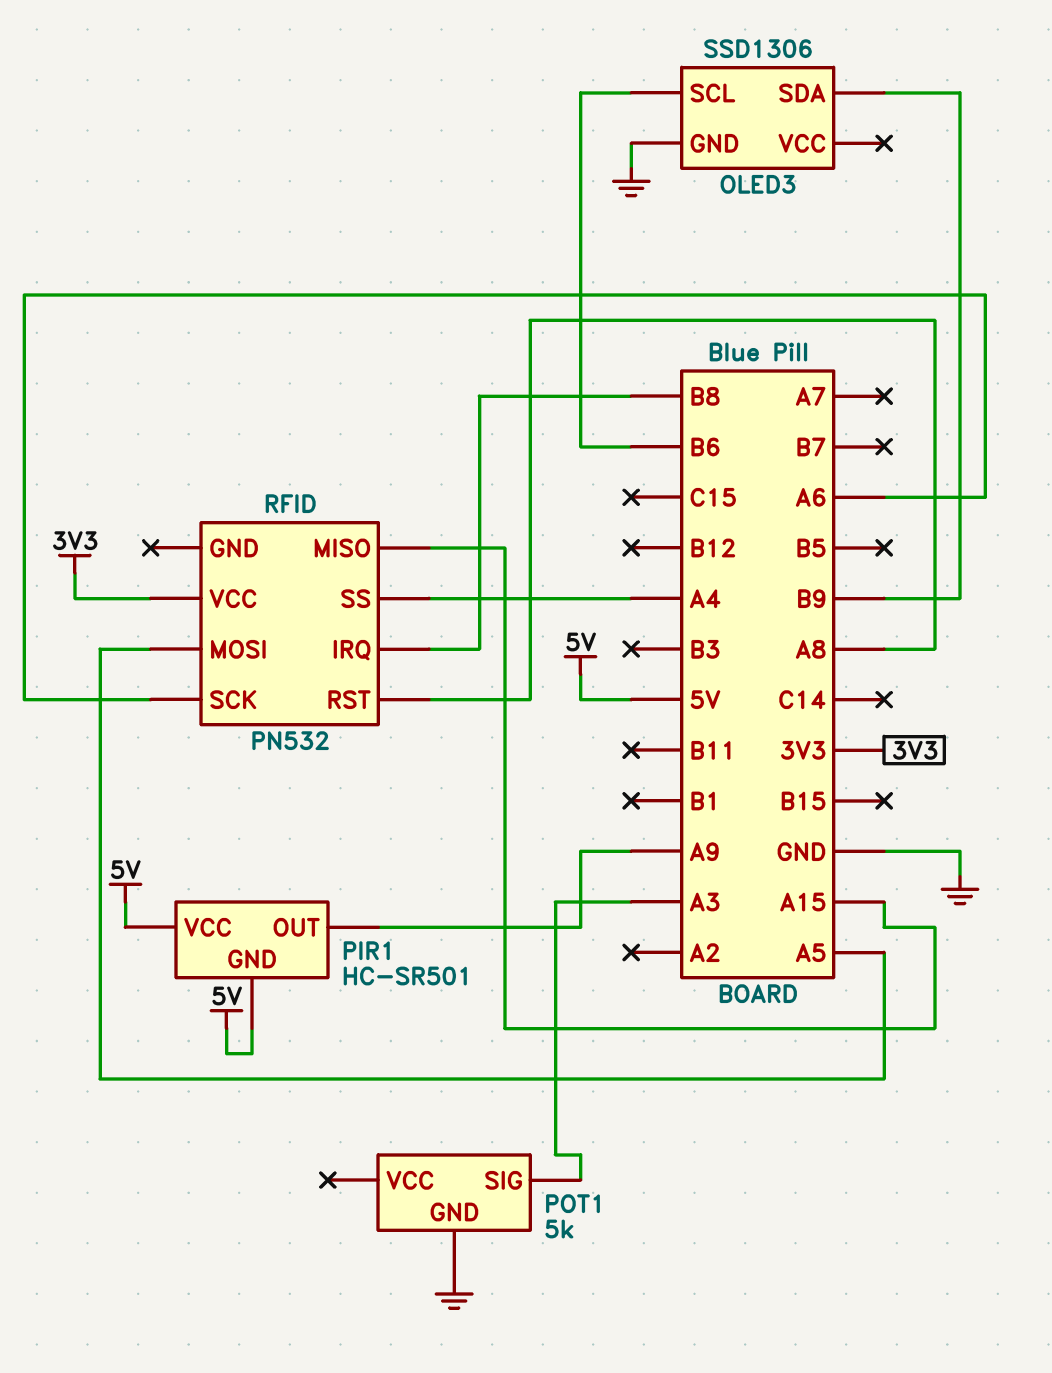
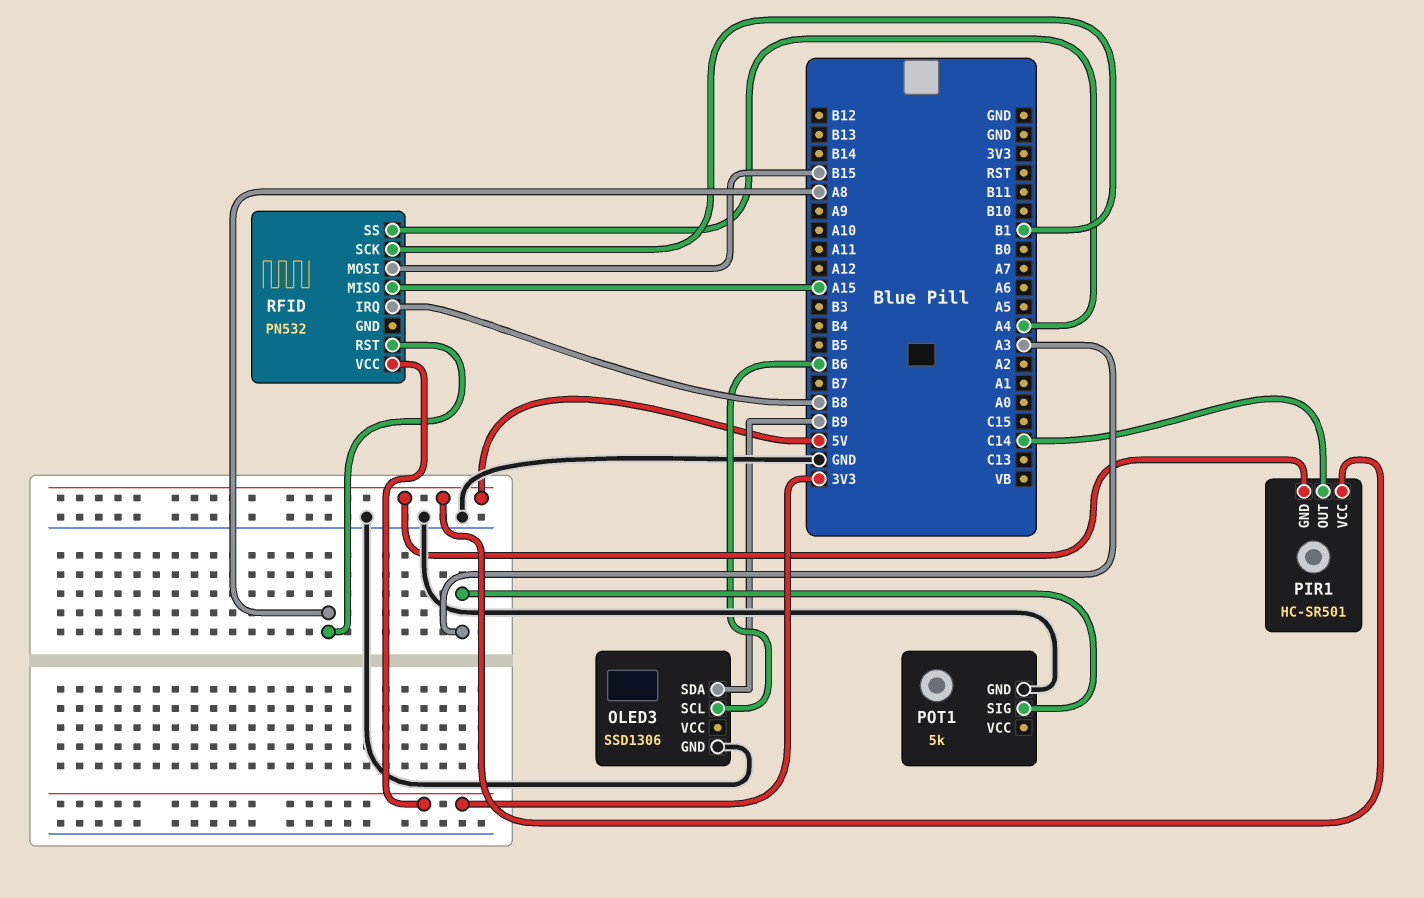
PIR1 pin OUT: A9 -> C14
RFID pin MOSI: A5 -> B15
RFID pin SCK: A6 -> B1

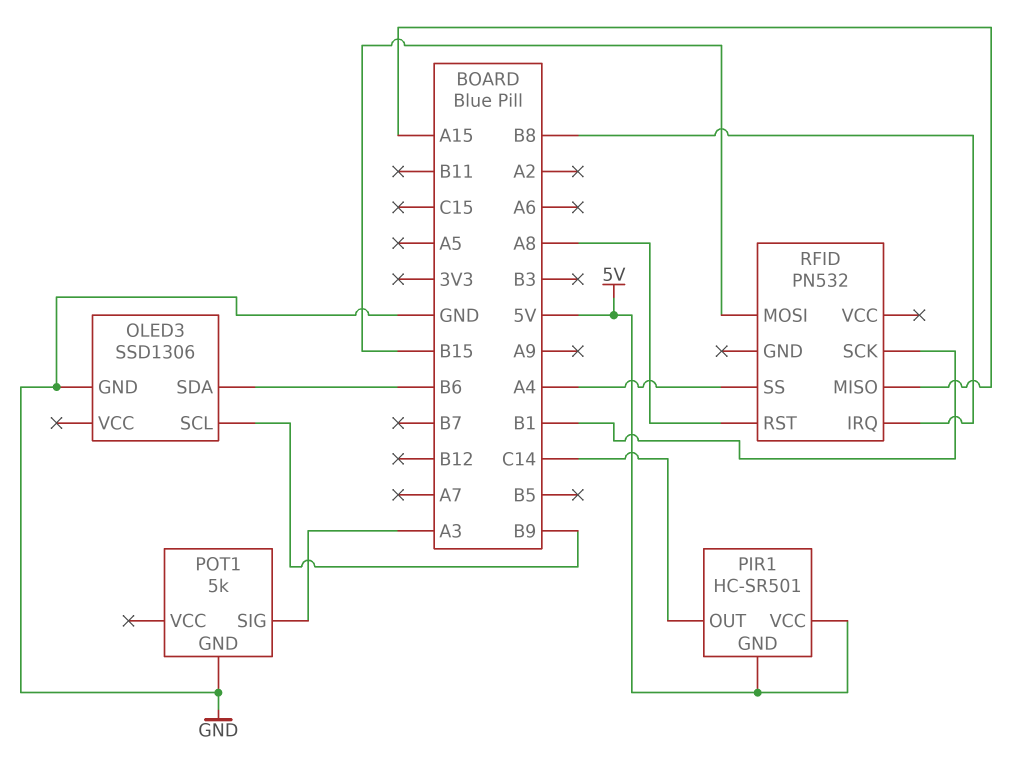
OLED3 pin SCL: B6 -> B9
OLED3 pin SDA: B9 -> B6
RFID pin VCC: 3V3 -> none

